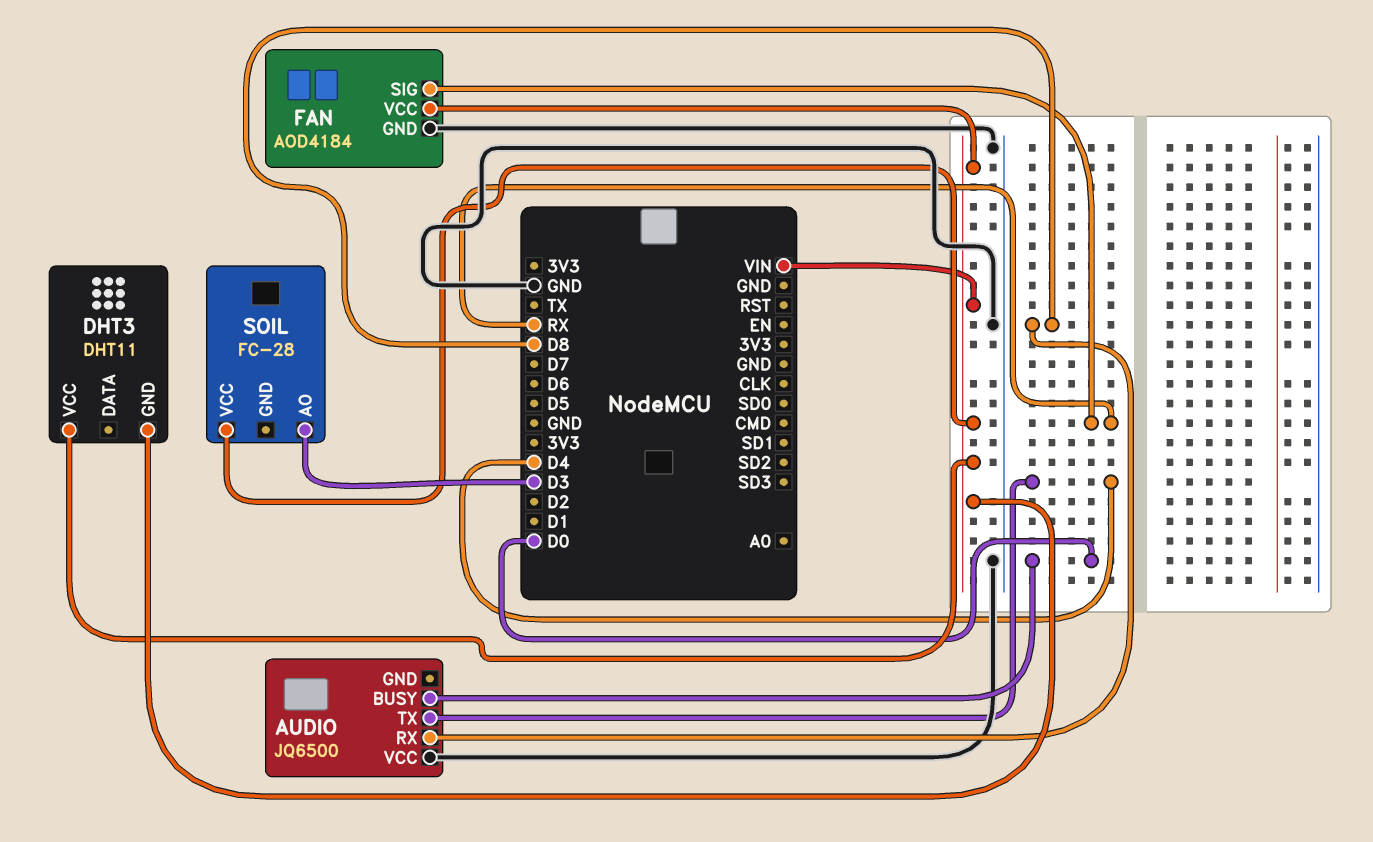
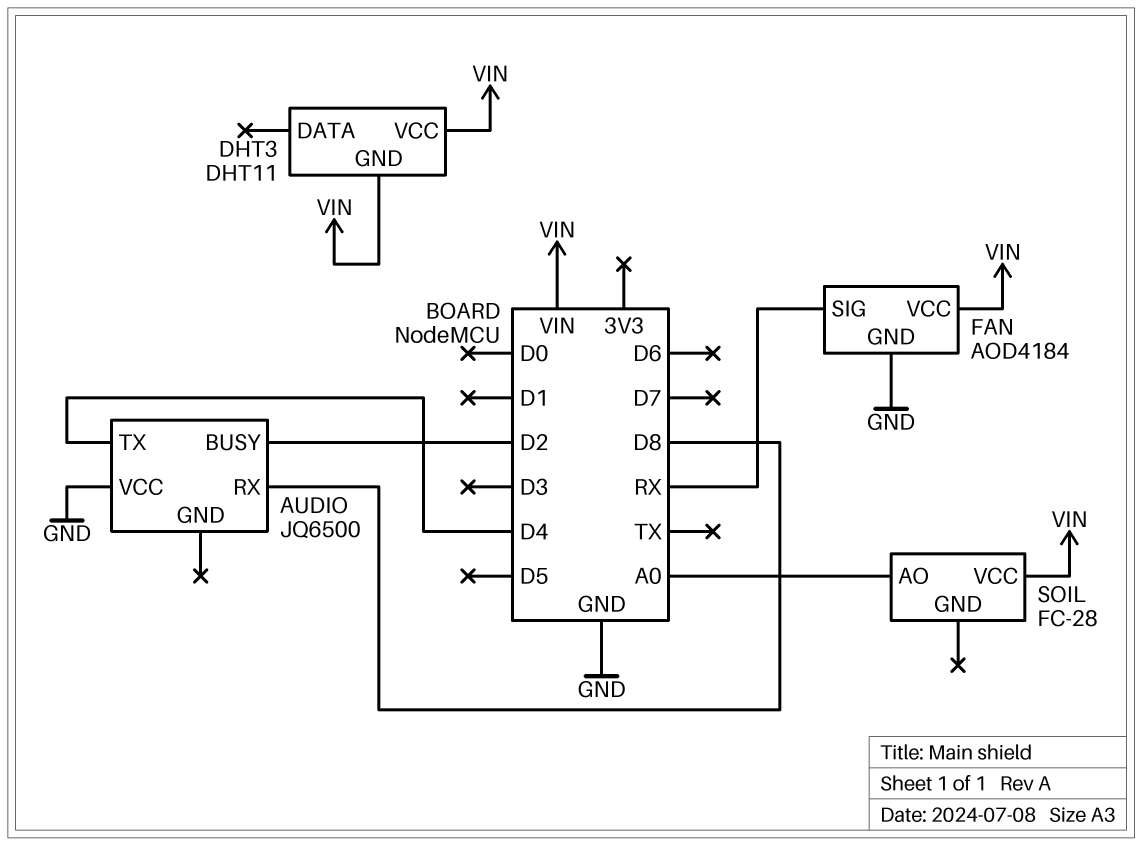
AUDIO pin BUSY: D0 -> D2
SOIL pin AO: D3 -> A0

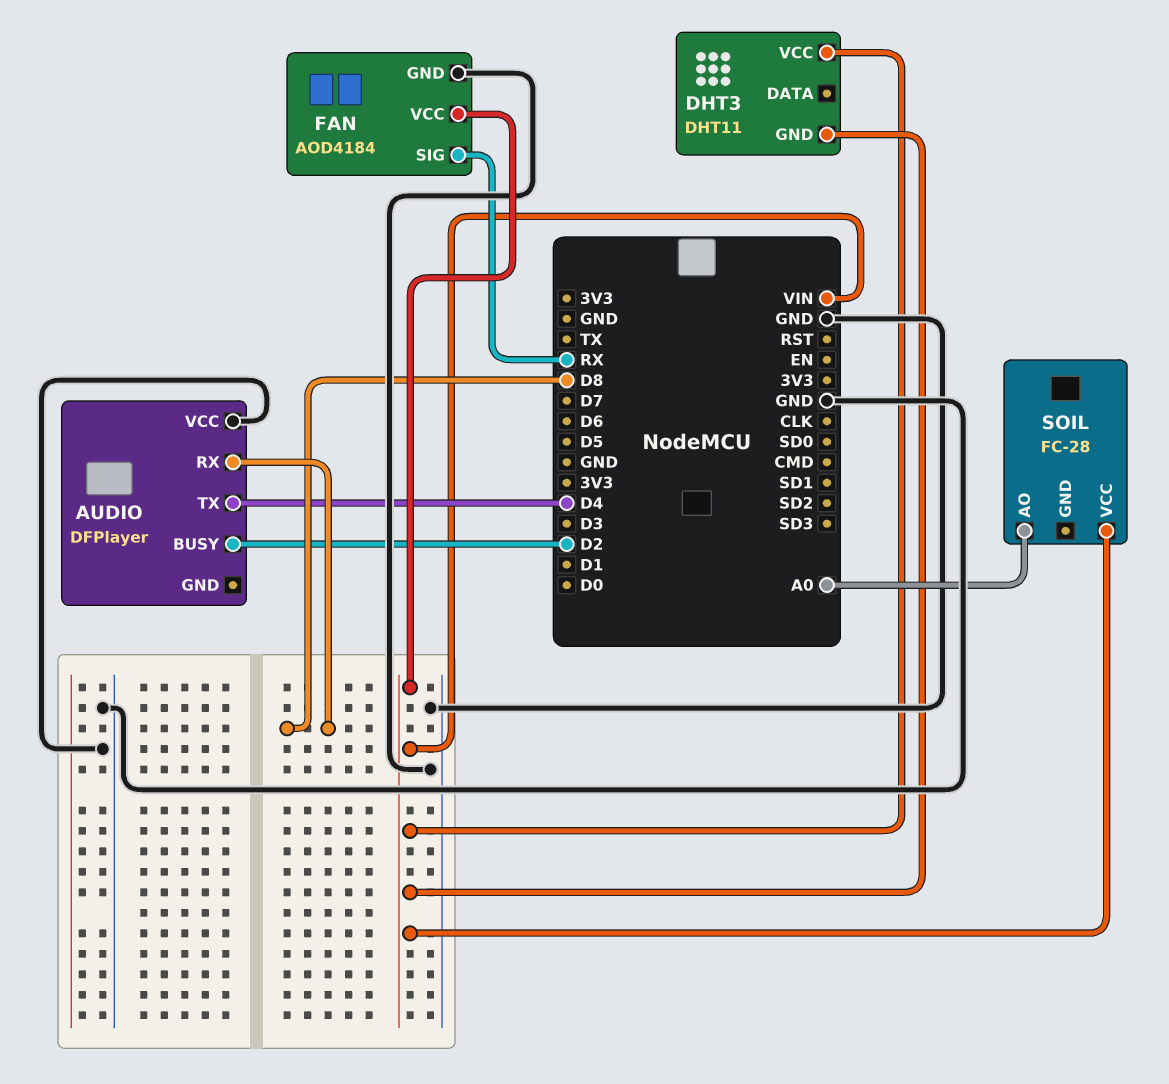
AUDIO: JQ6500 -> DFPlayer

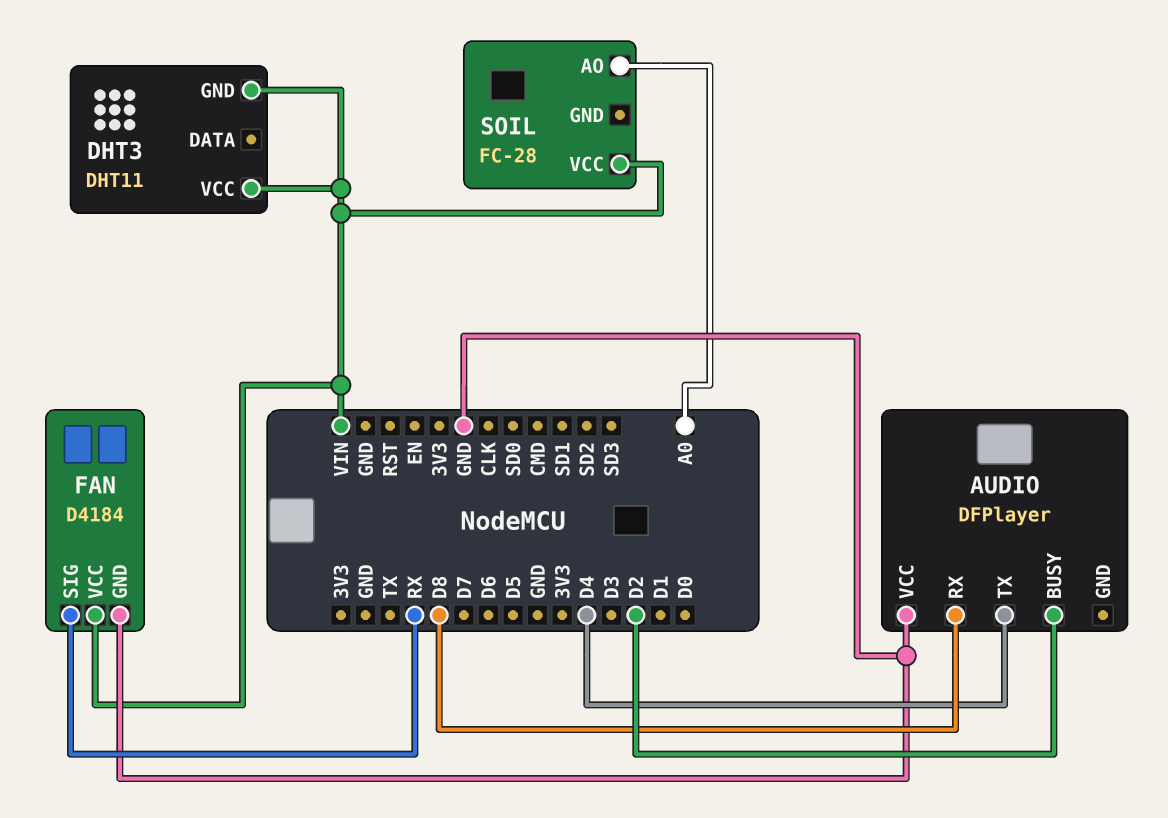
FAN: AOD4184 -> D4184

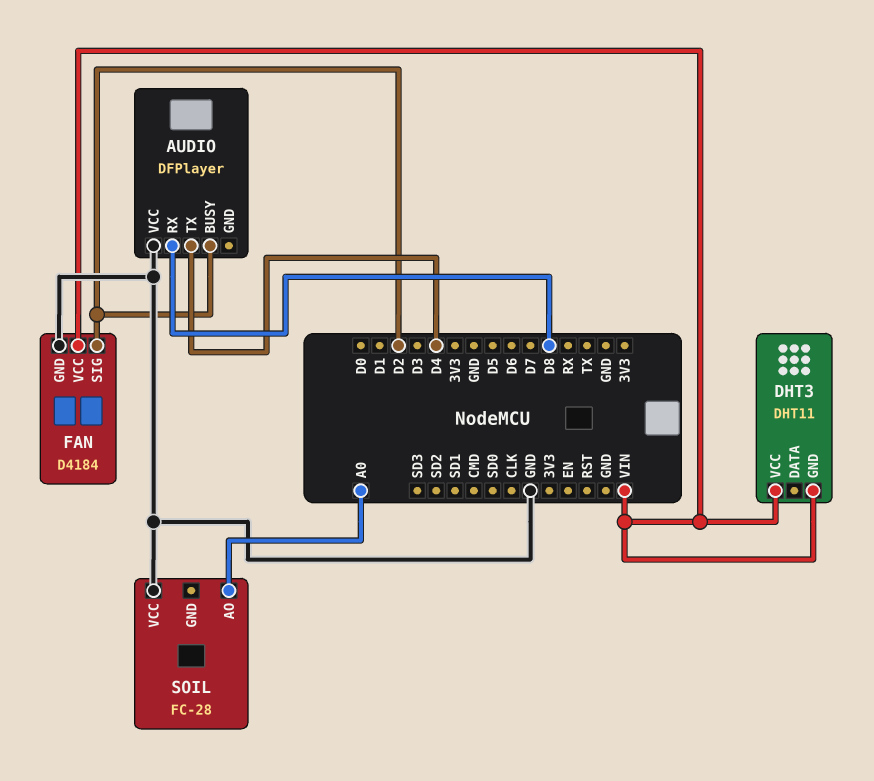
FAN pin SIG: RX -> D2
SOIL pin VCC: VIN -> GND

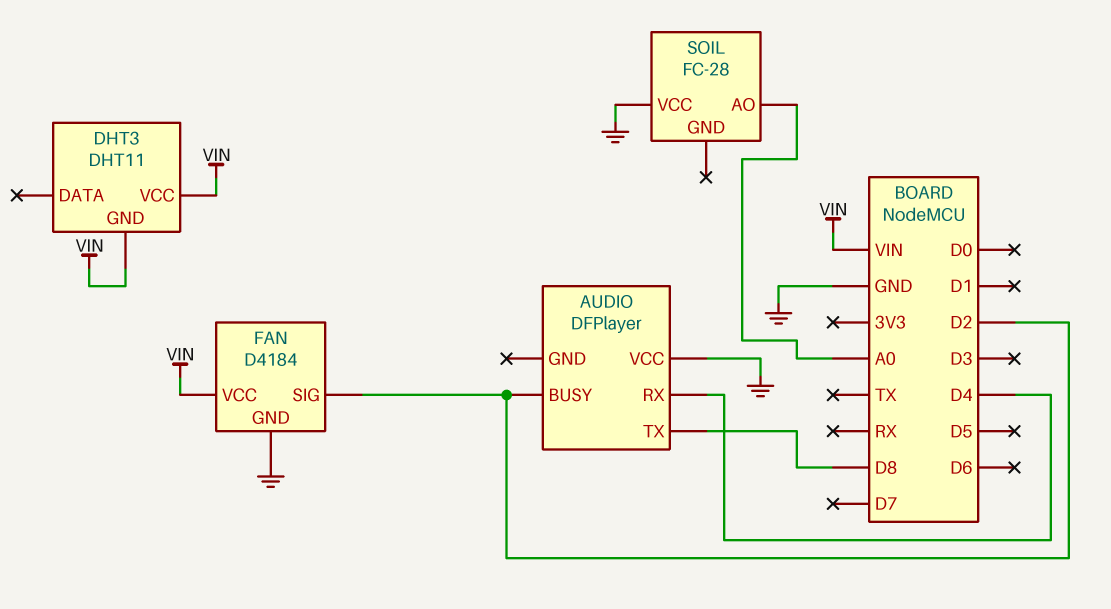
AUDIO pin RX: D8 -> D4
AUDIO pin TX: D4 -> D8

